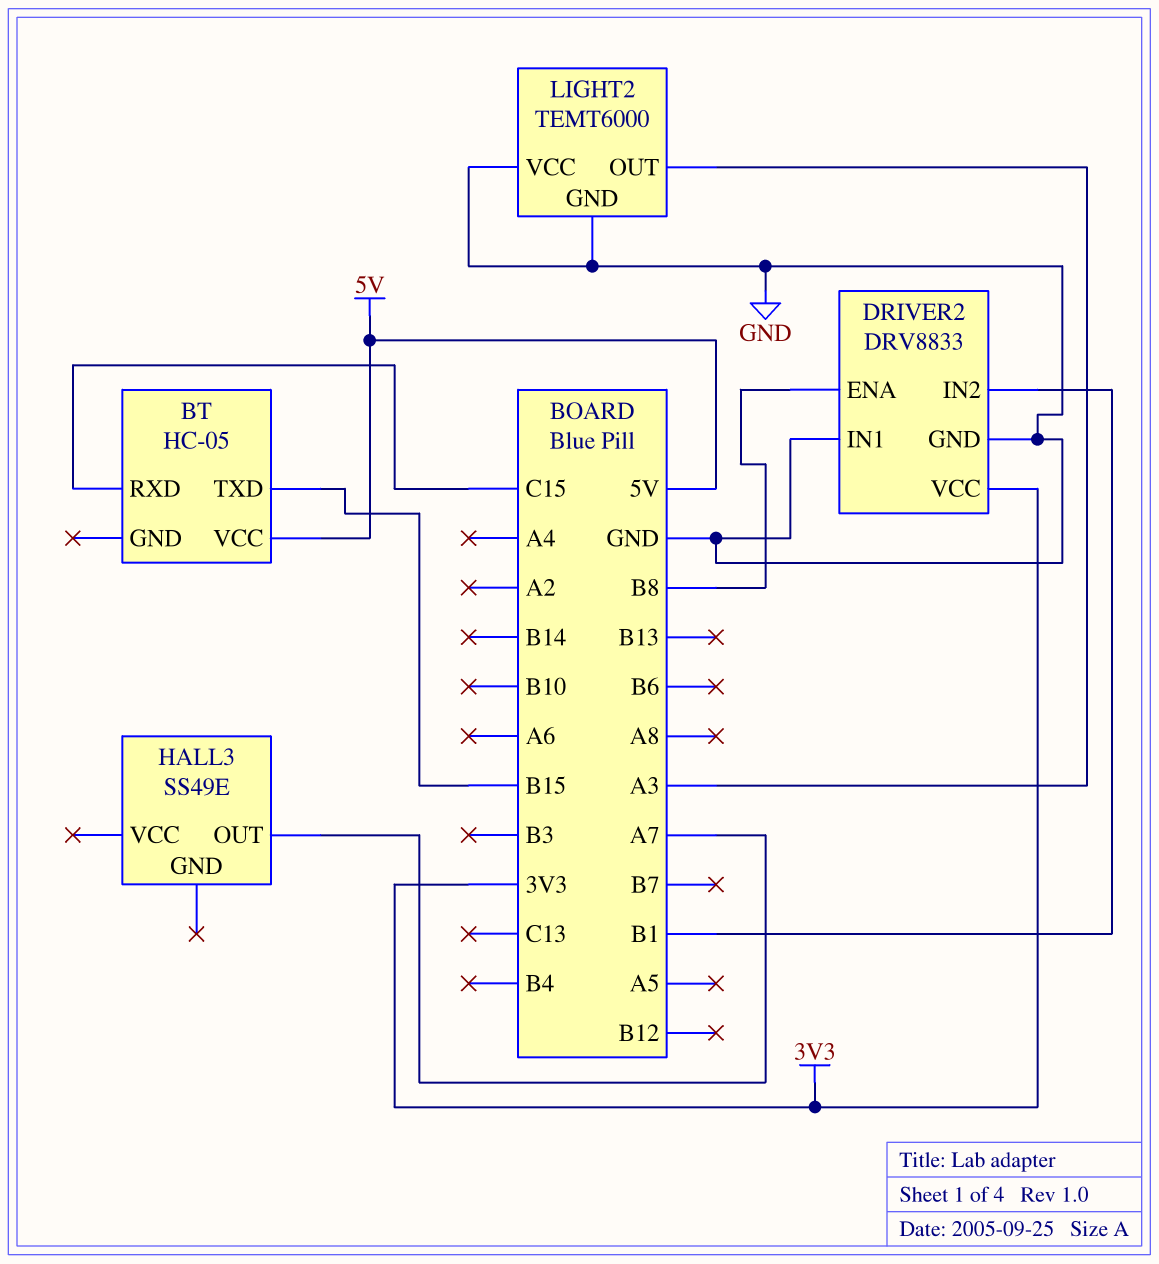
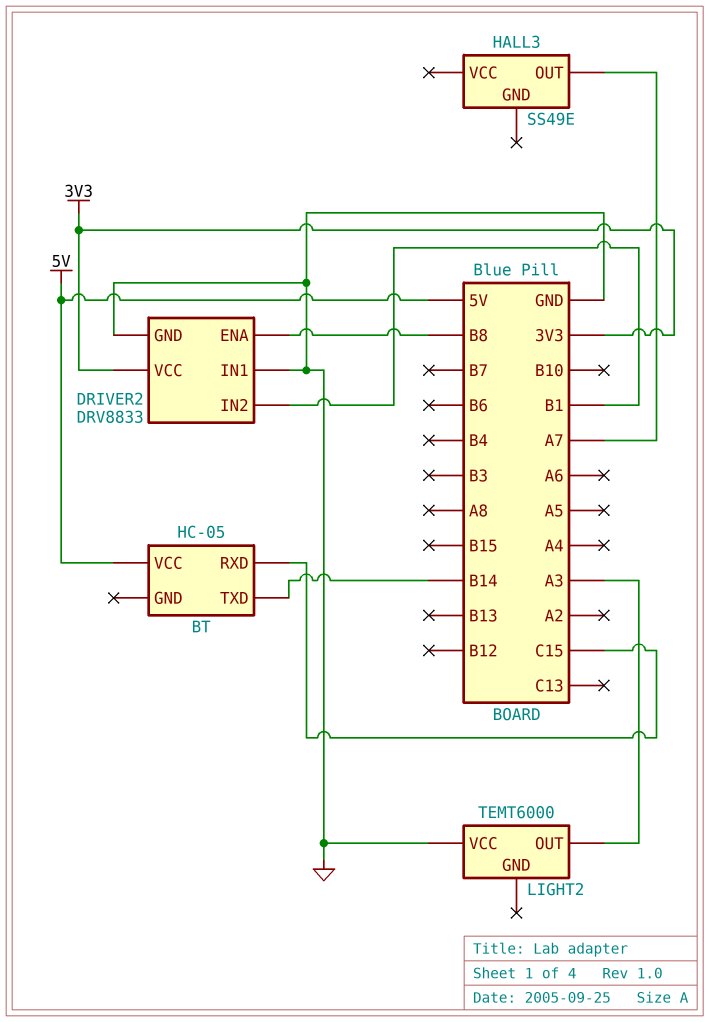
BT pin TXD: B15 -> B14
LIGHT2 pin GND: GND -> none

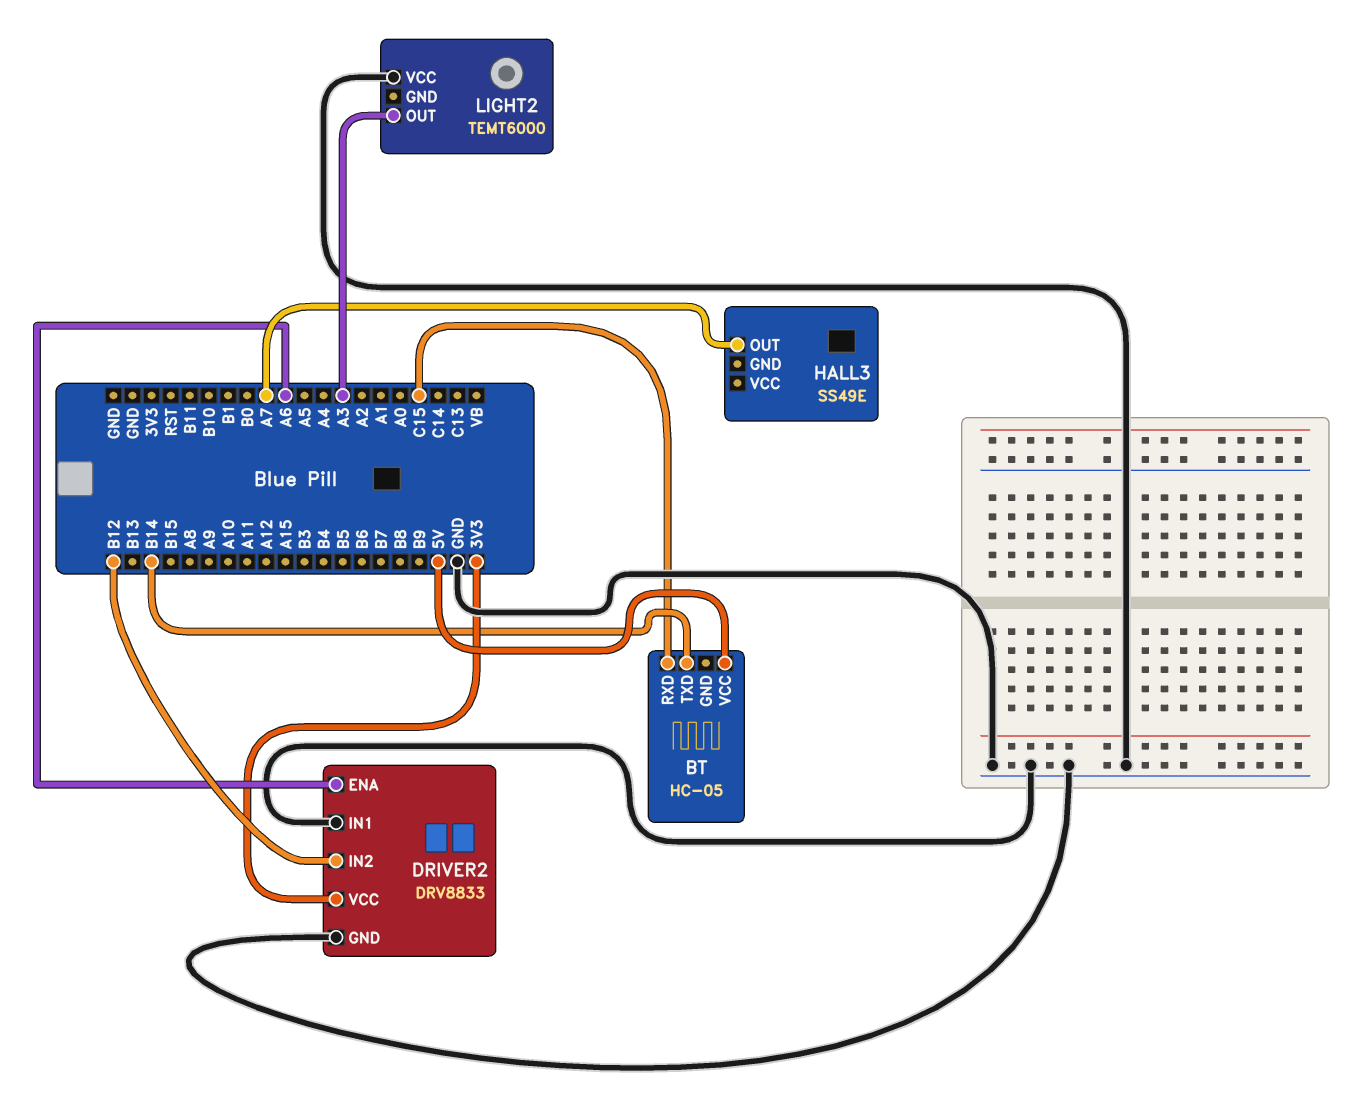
DRIVER2 pin ENA: B8 -> A6
DRIVER2 pin IN2: B1 -> B12

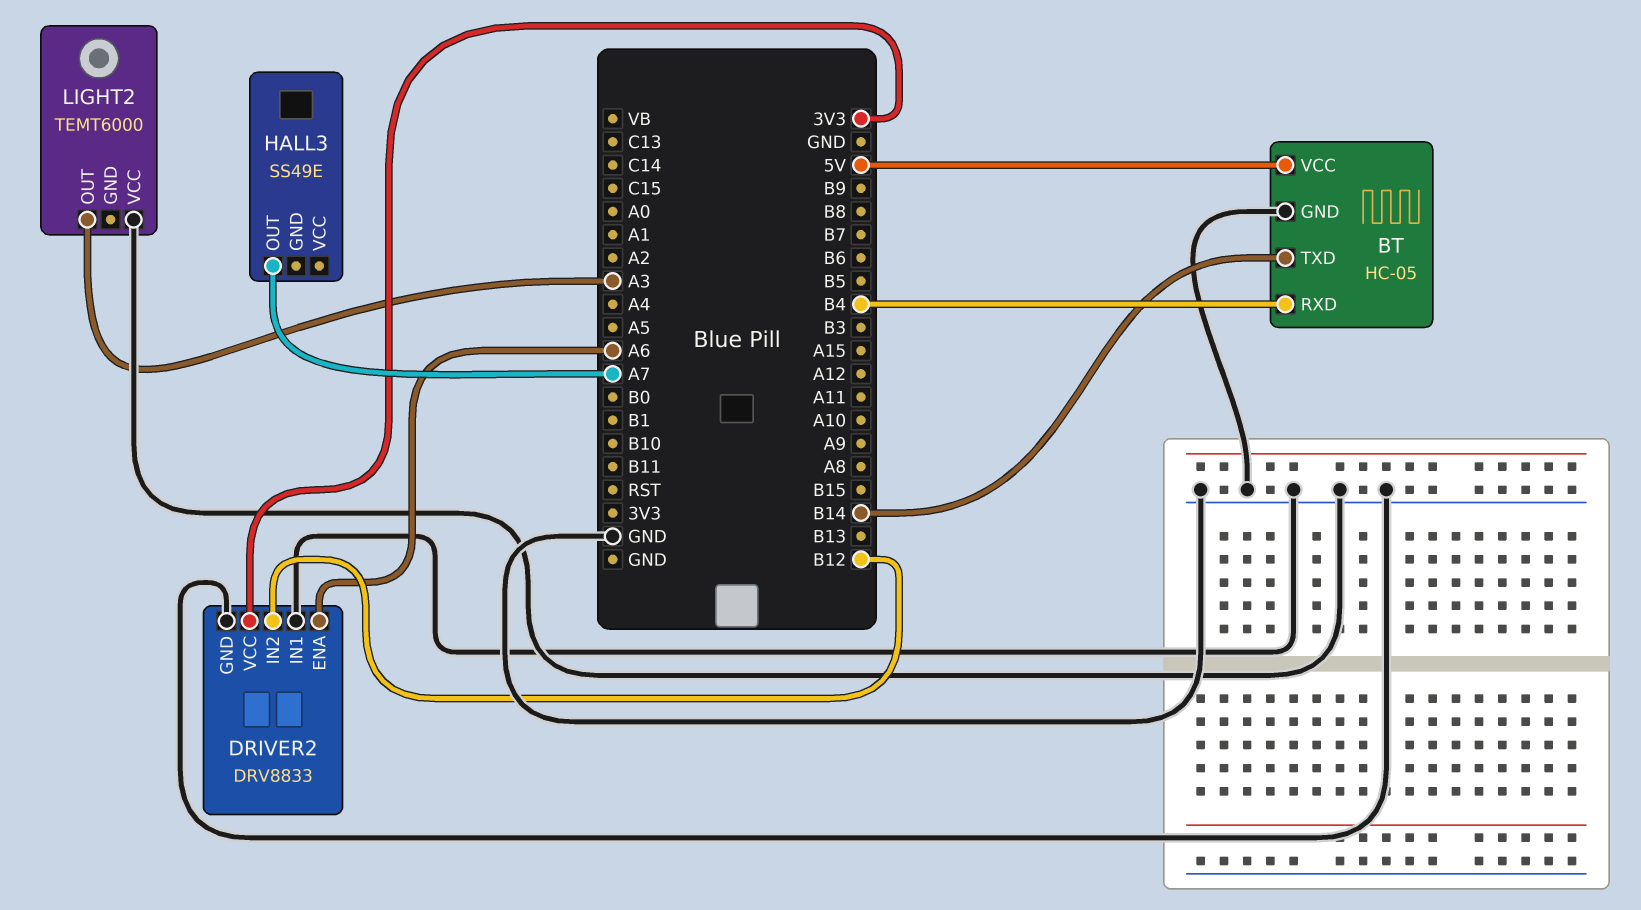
BT pin GND: none -> GND
BT pin RXD: C15 -> B4

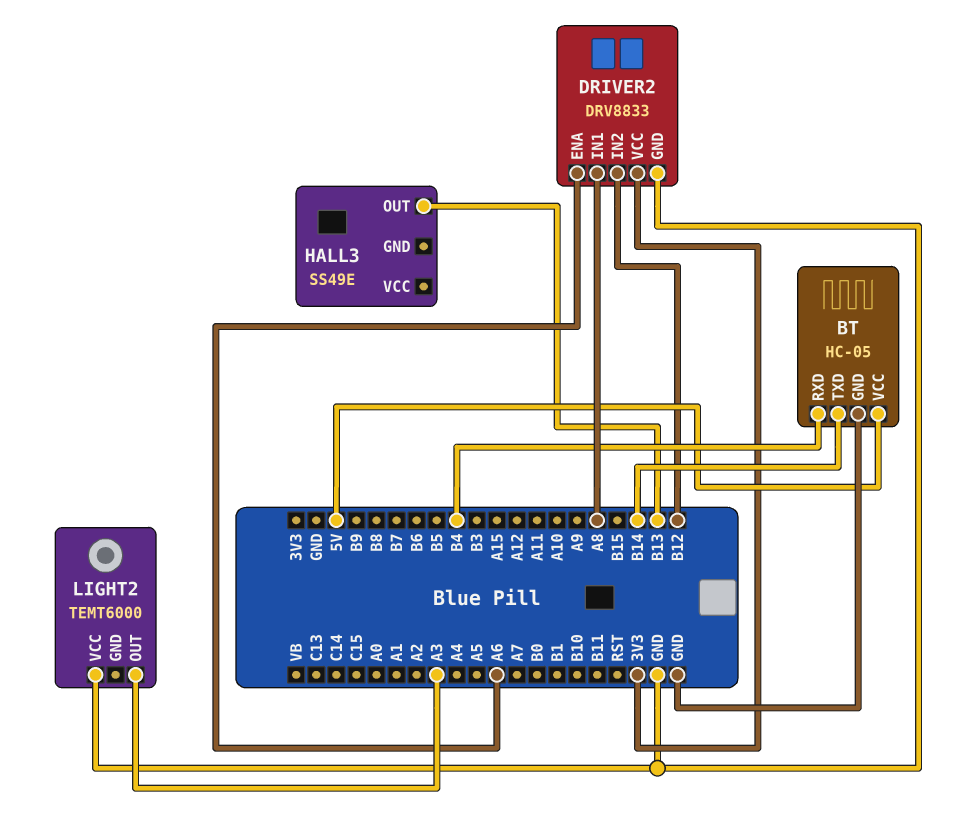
DRIVER2 pin IN1: GND -> A8
HALL3 pin OUT: A7 -> B13

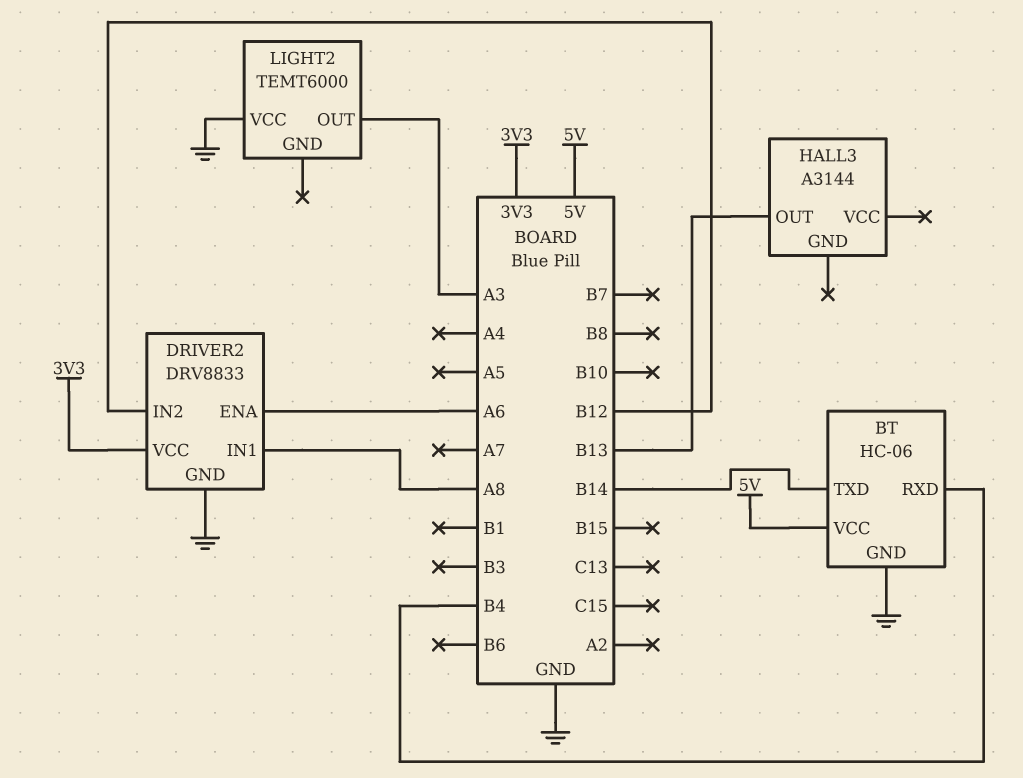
BT: HC-05 -> HC-06
HALL3: SS49E -> A3144

